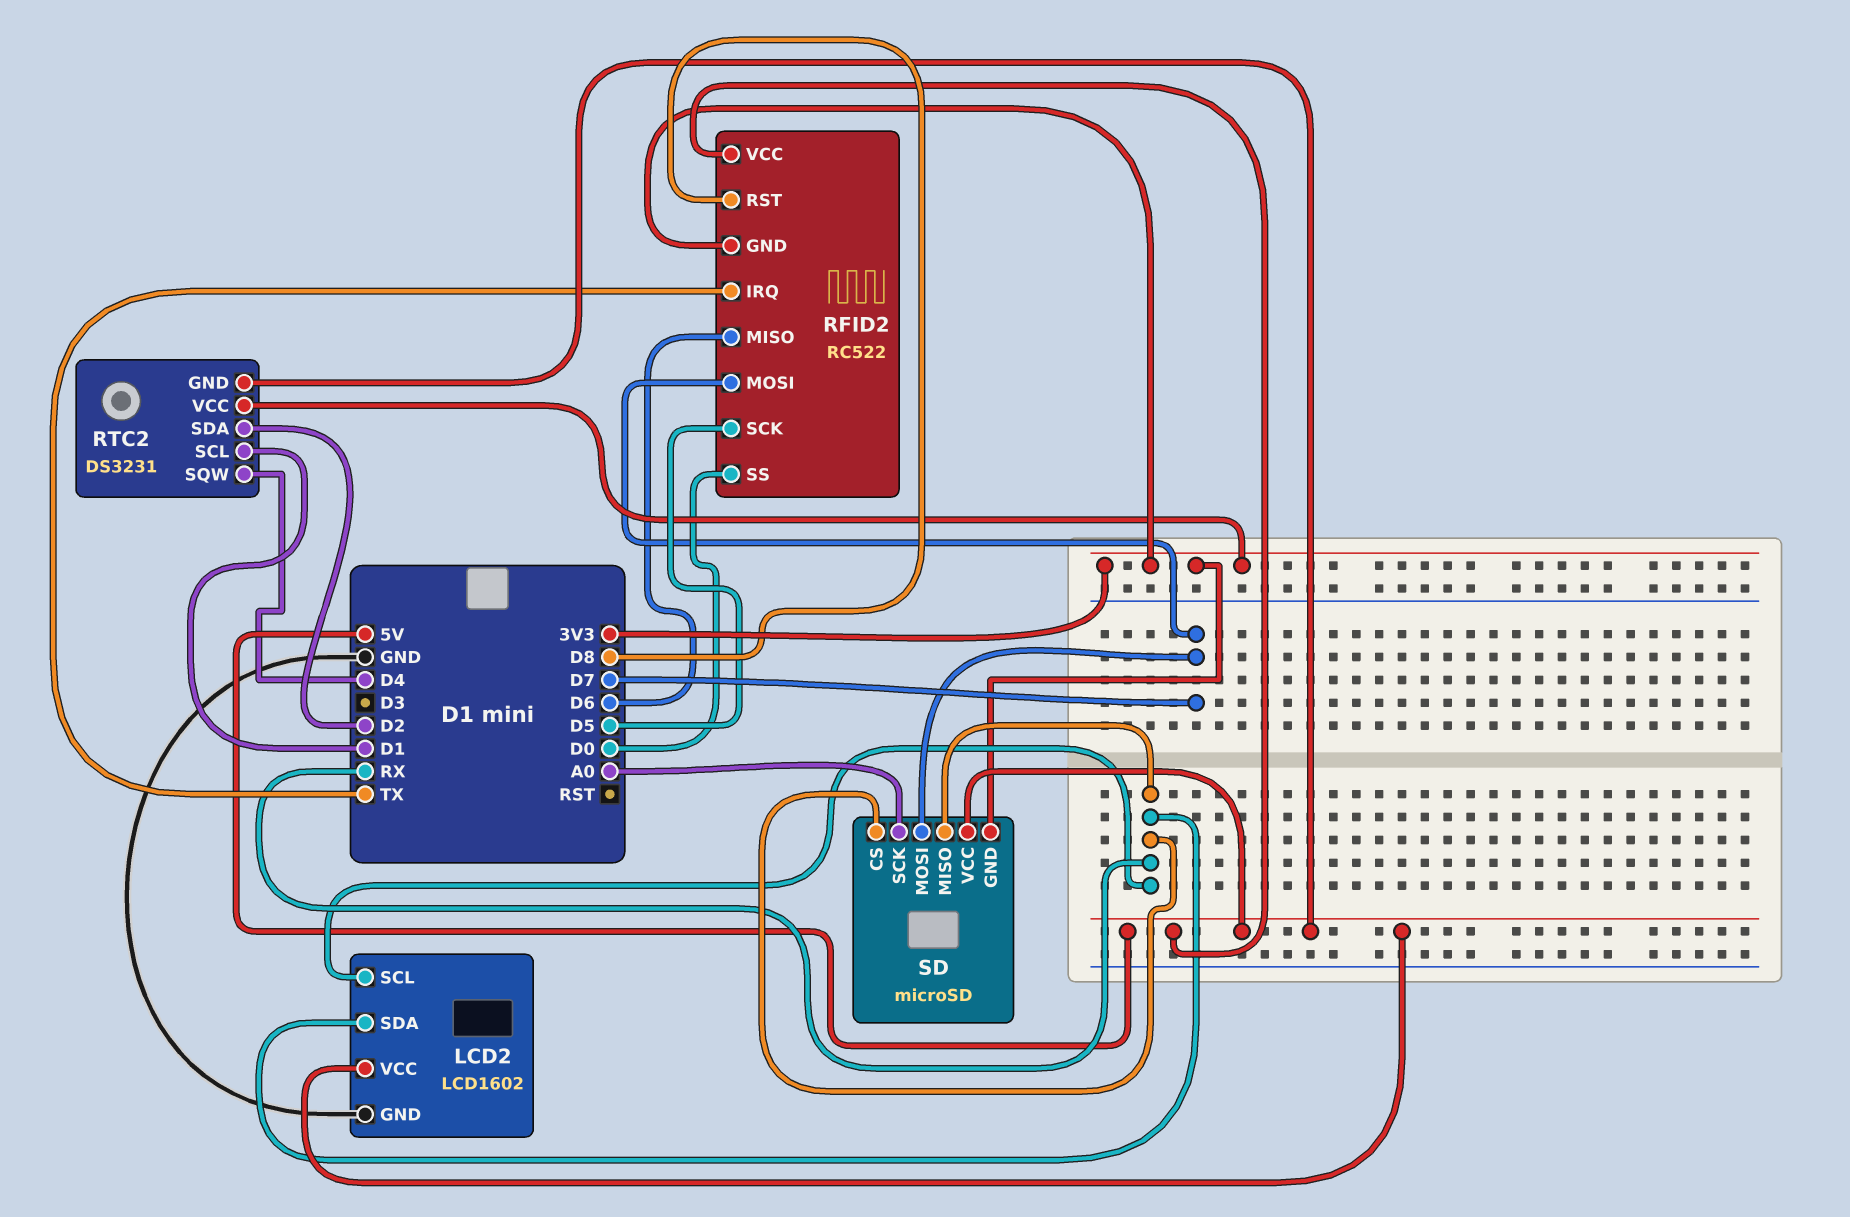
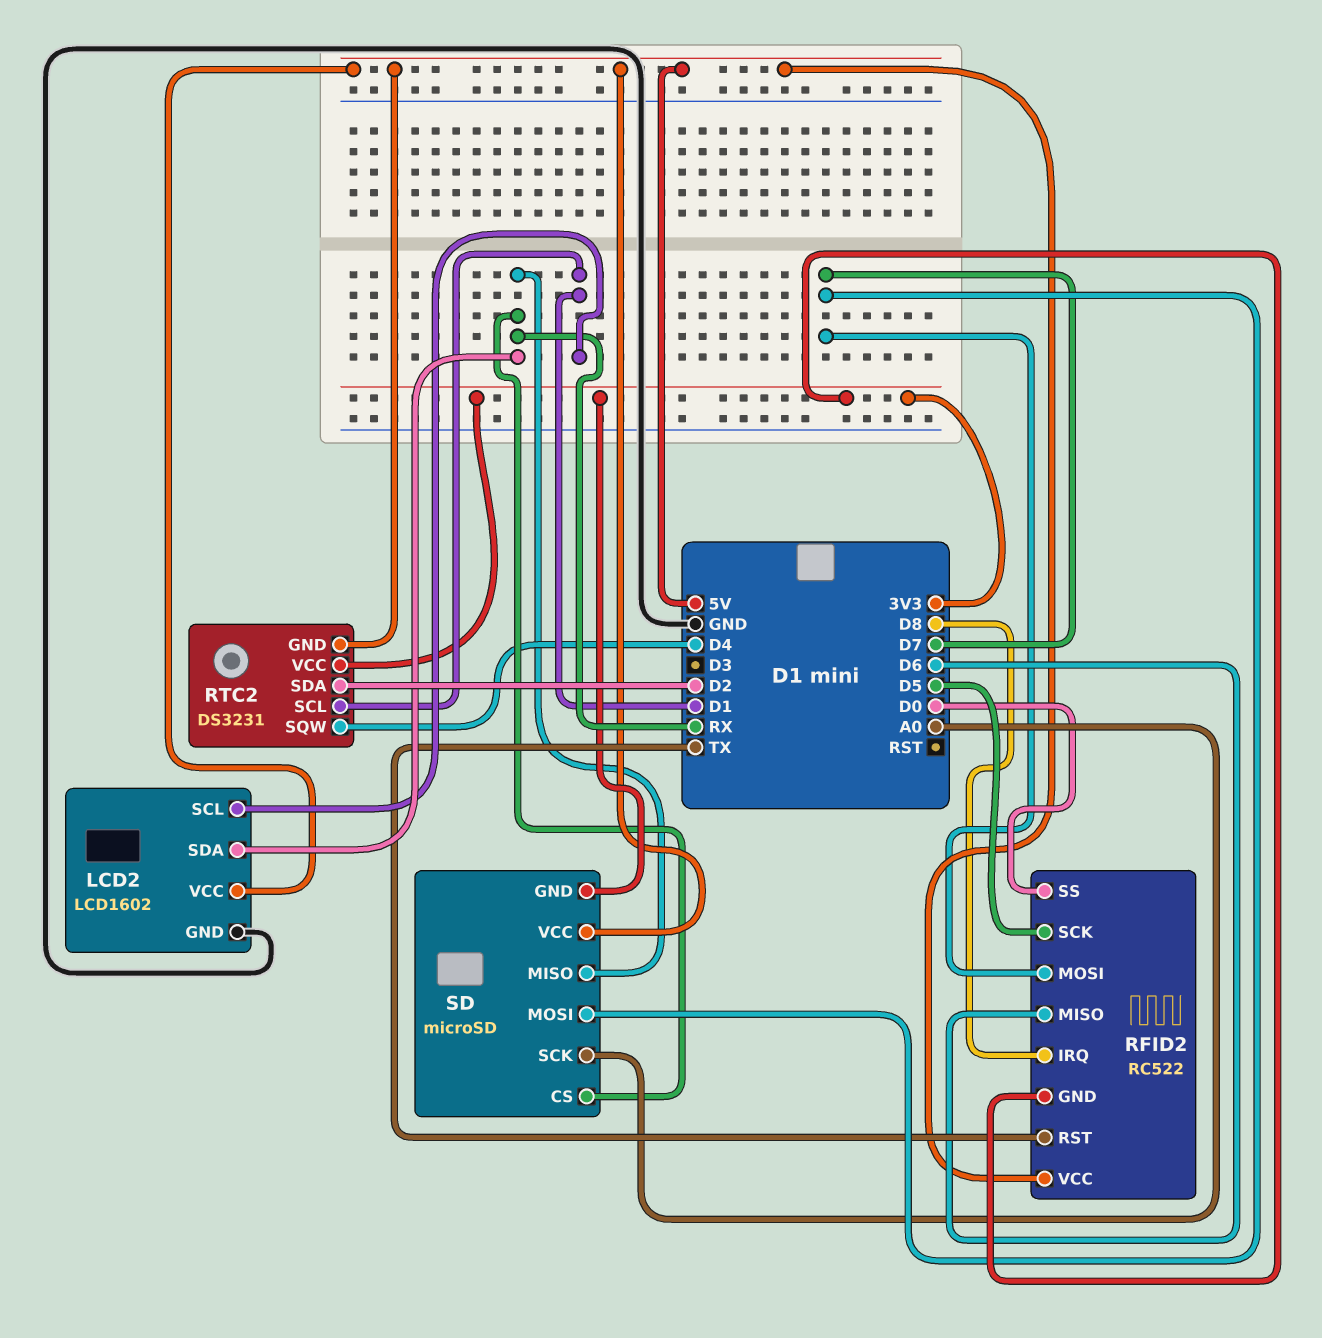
LCD2 pin SCL: RX -> D1
RFID2 pin IRQ: TX -> D8
RFID2 pin RST: D8 -> TX

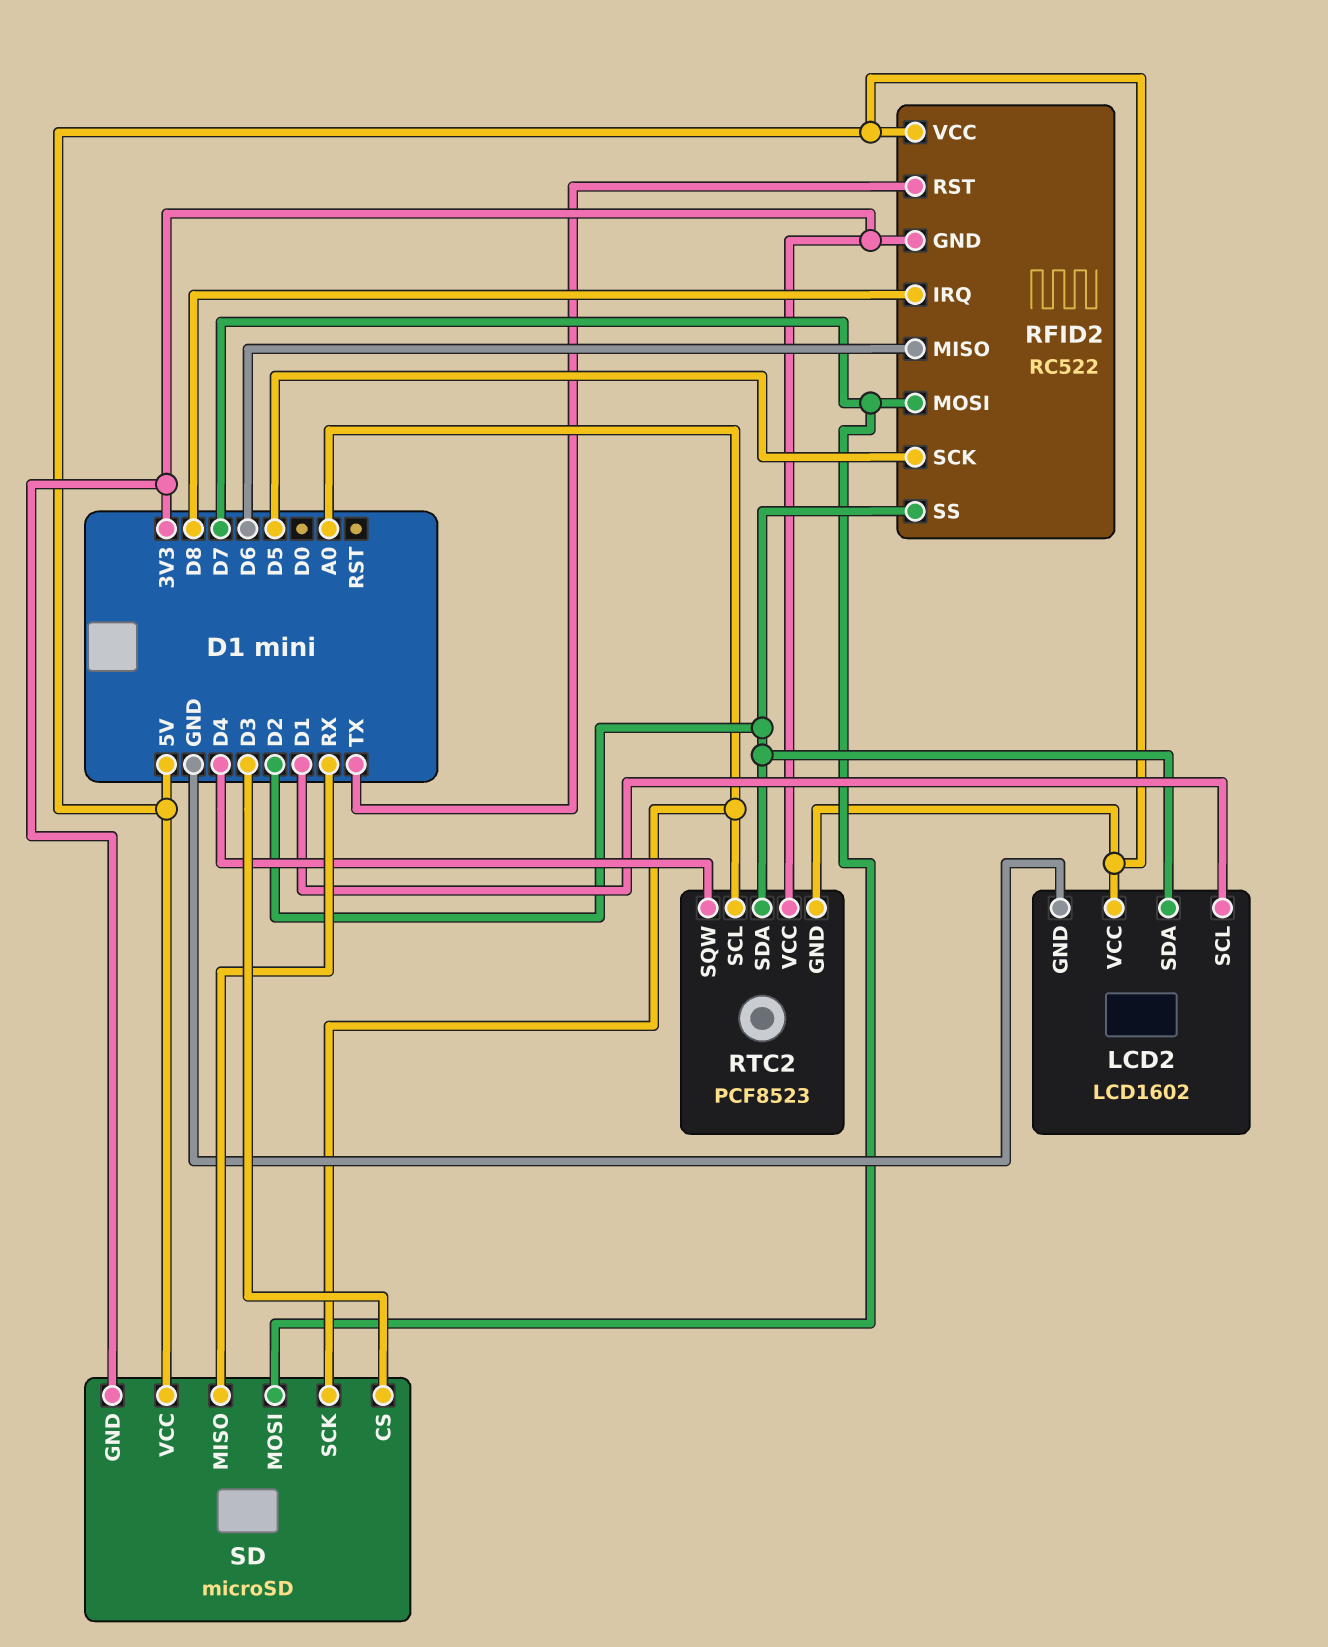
LCD2 pin SDA: RX -> D2
RFID2 pin SS: D0 -> D2
RTC2: DS3231 -> PCF8523
RTC2 pin SCL: D1 -> A0
SD pin CS: RX -> D3

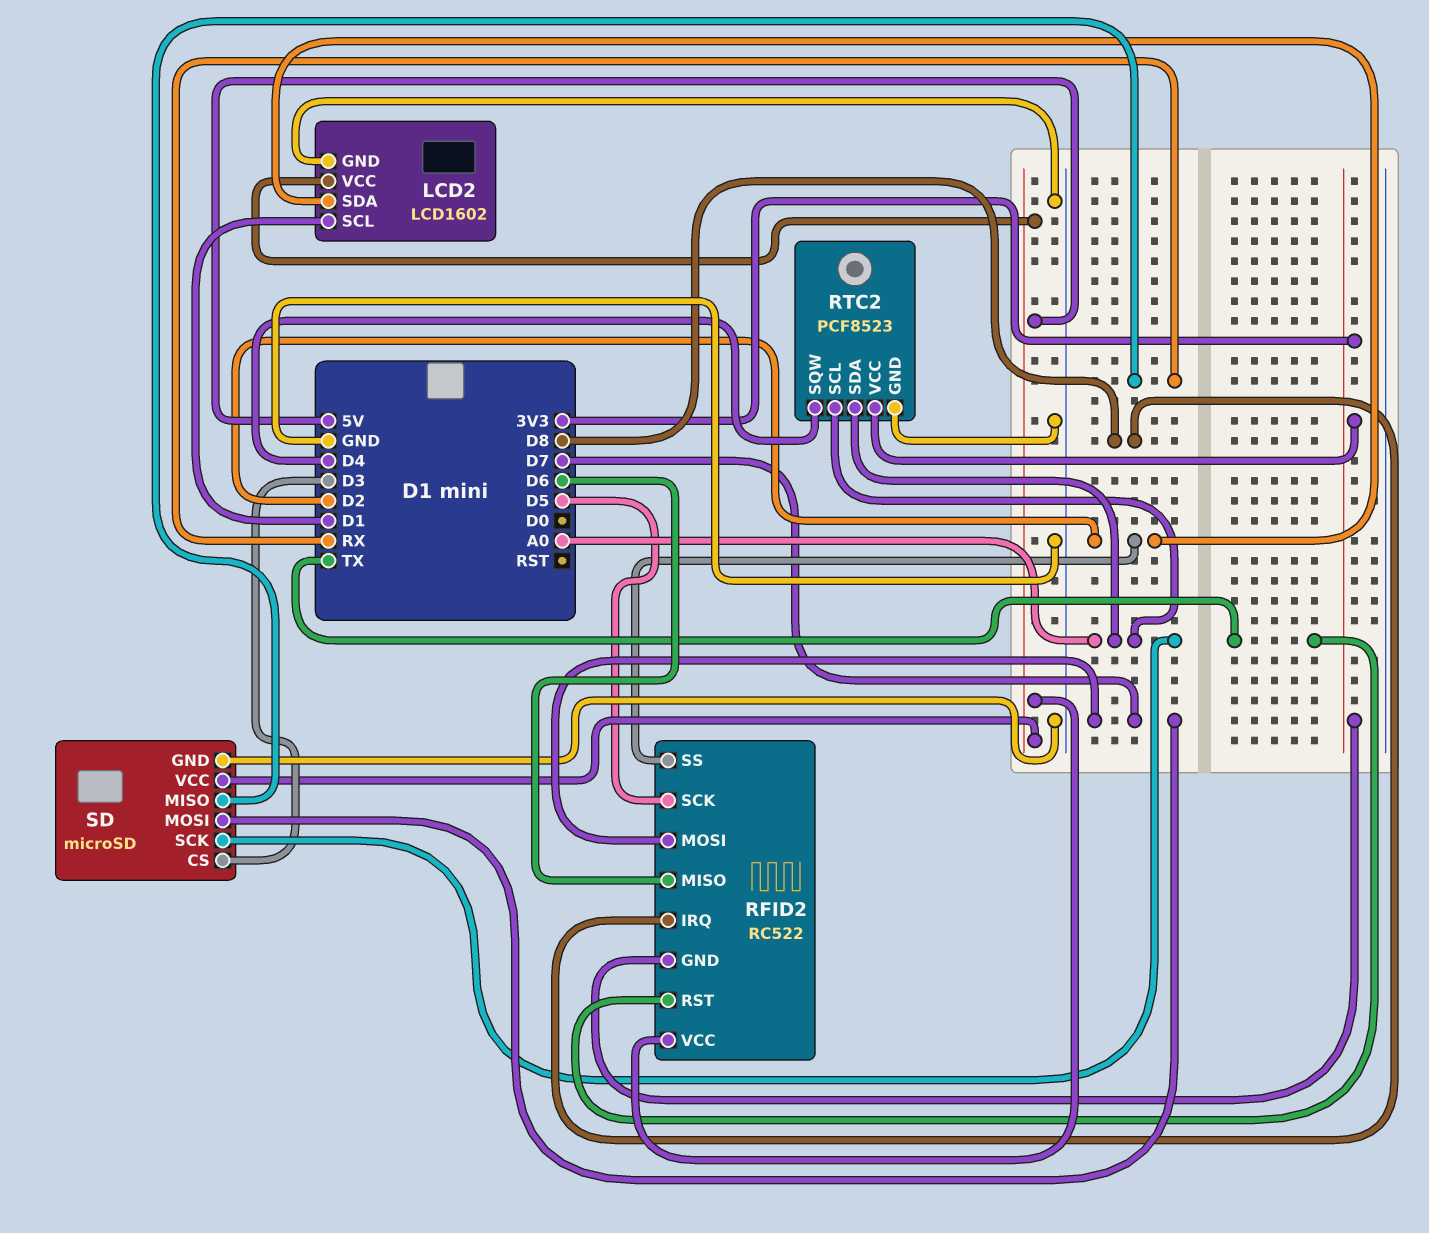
RTC2 pin GND: 5V -> GND
RTC2 pin SDA: D2 -> A0
SD pin GND: 3V3 -> GND

